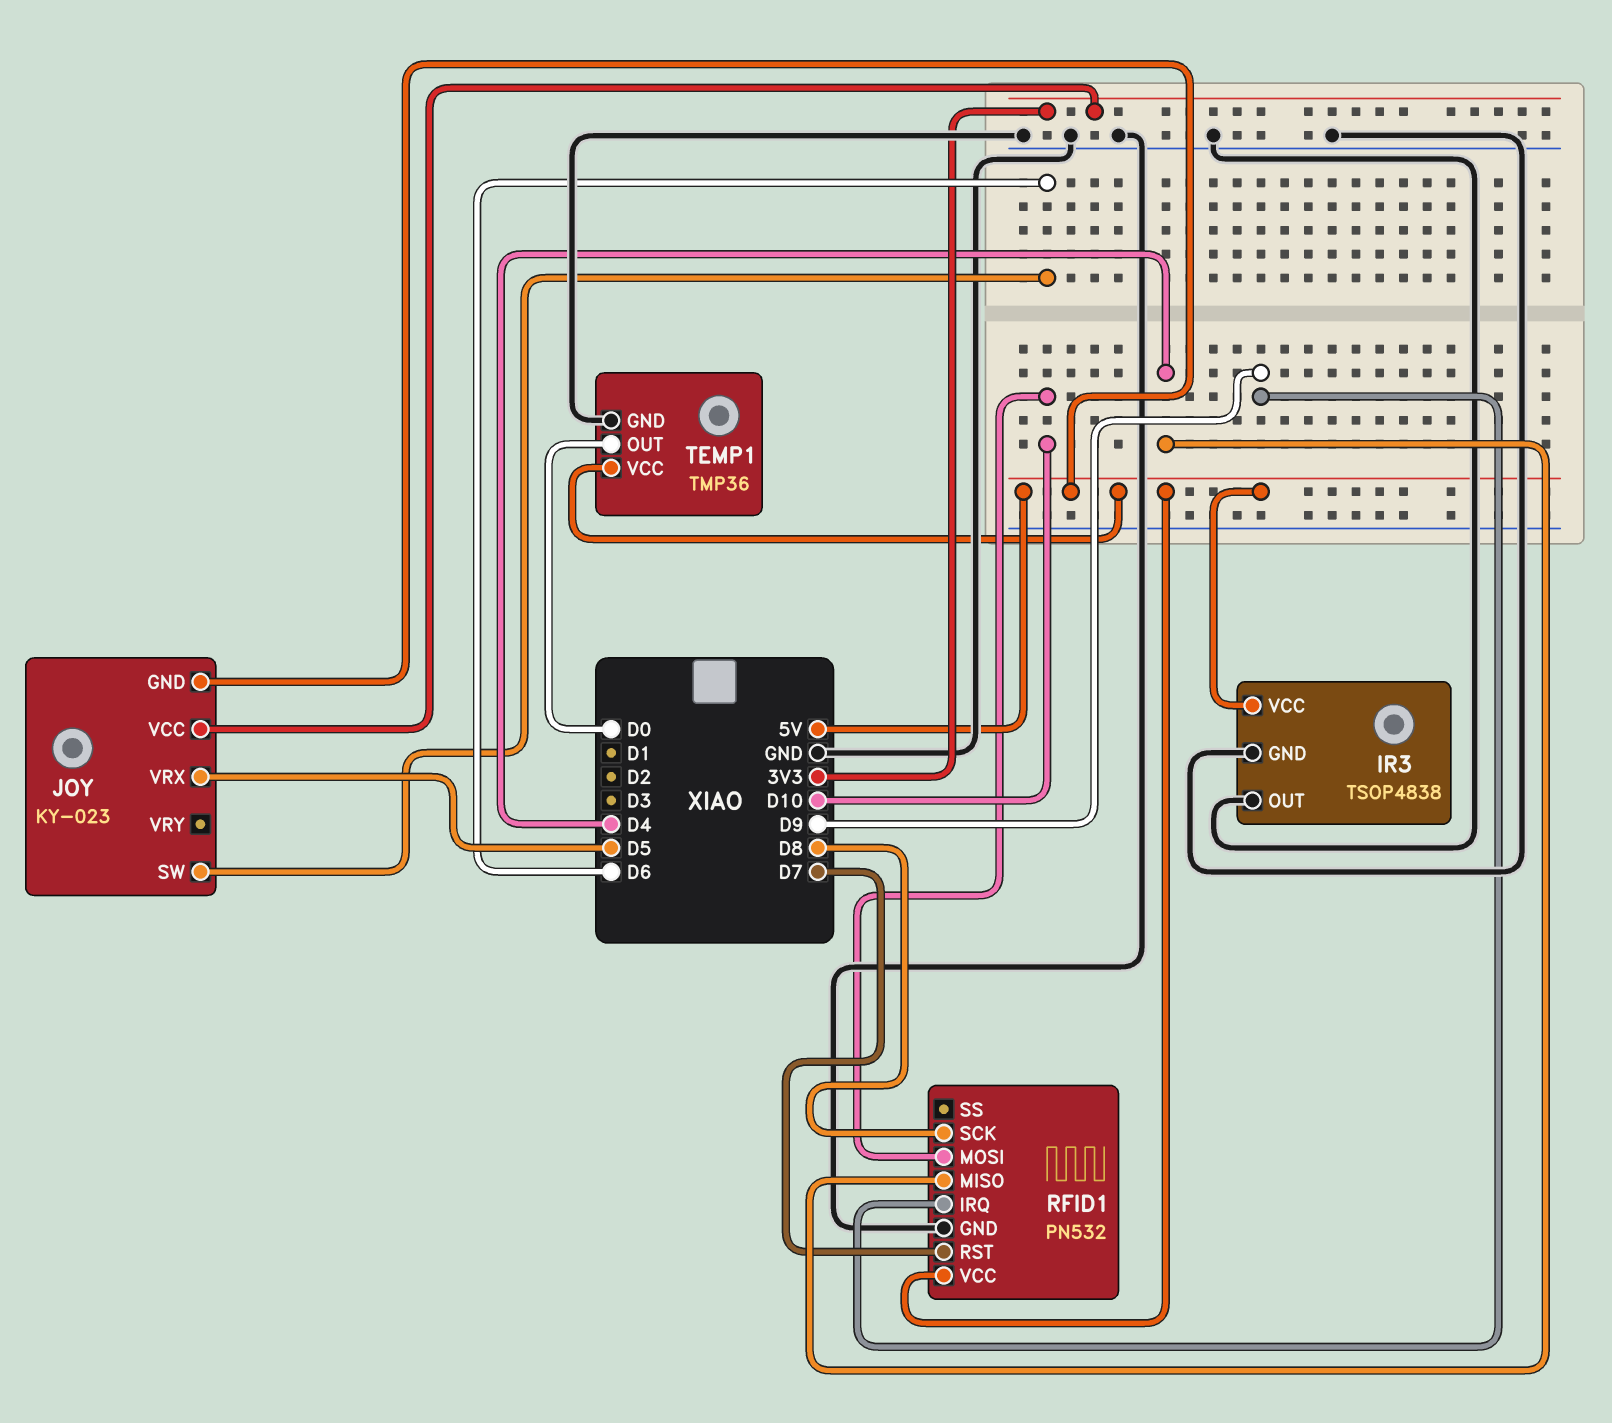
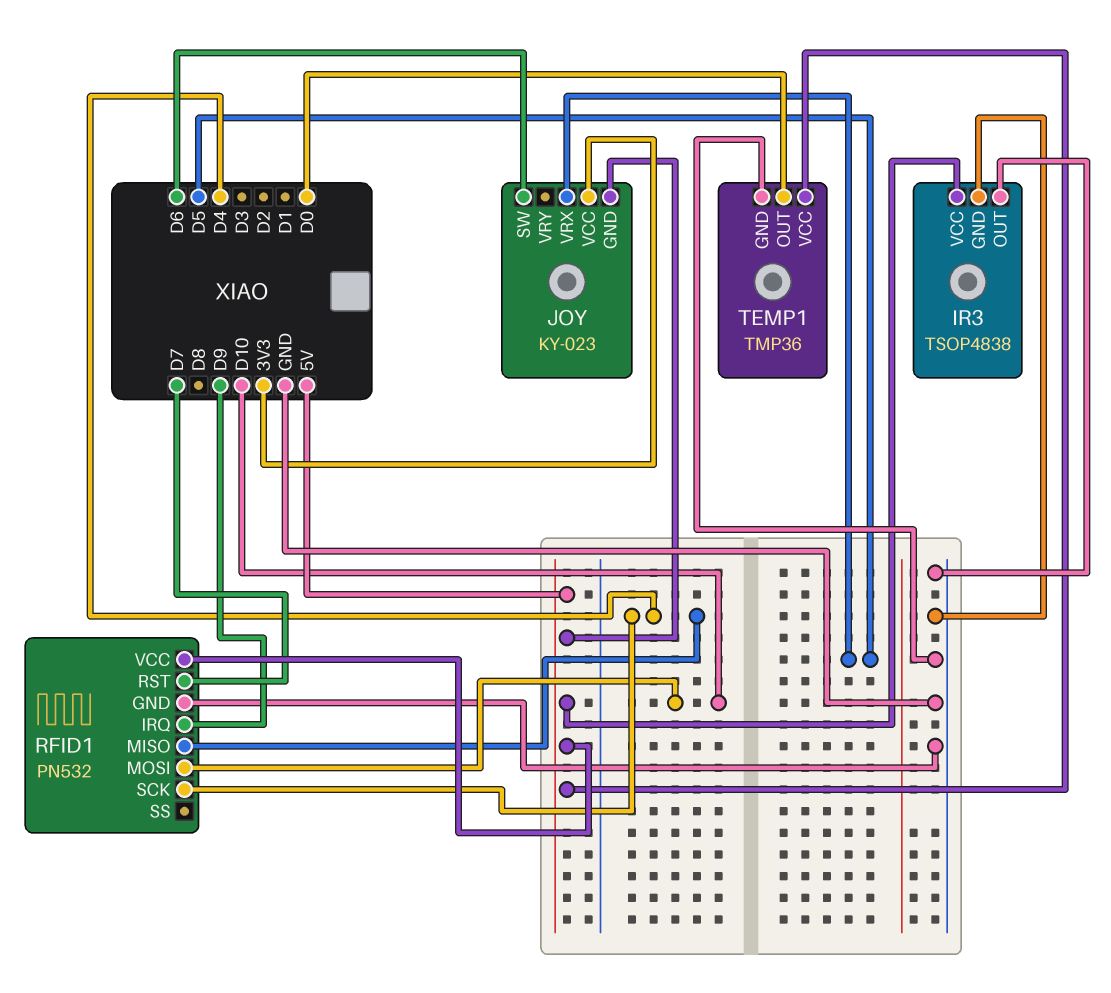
RFID1 pin SCK: D8 -> D4

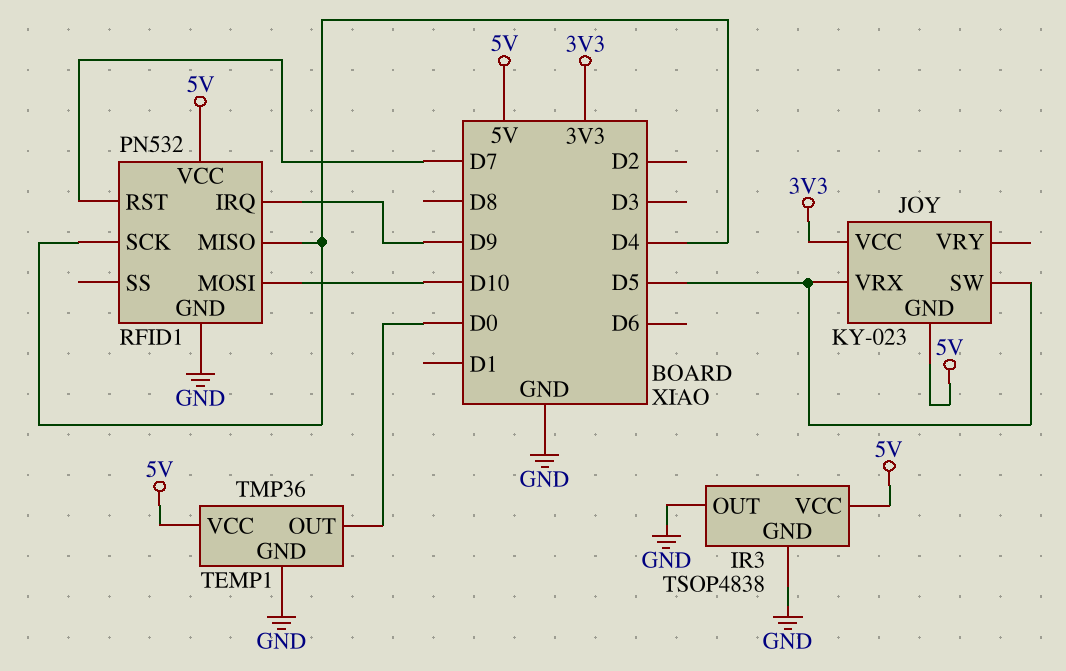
JOY pin SW: D6 -> D5

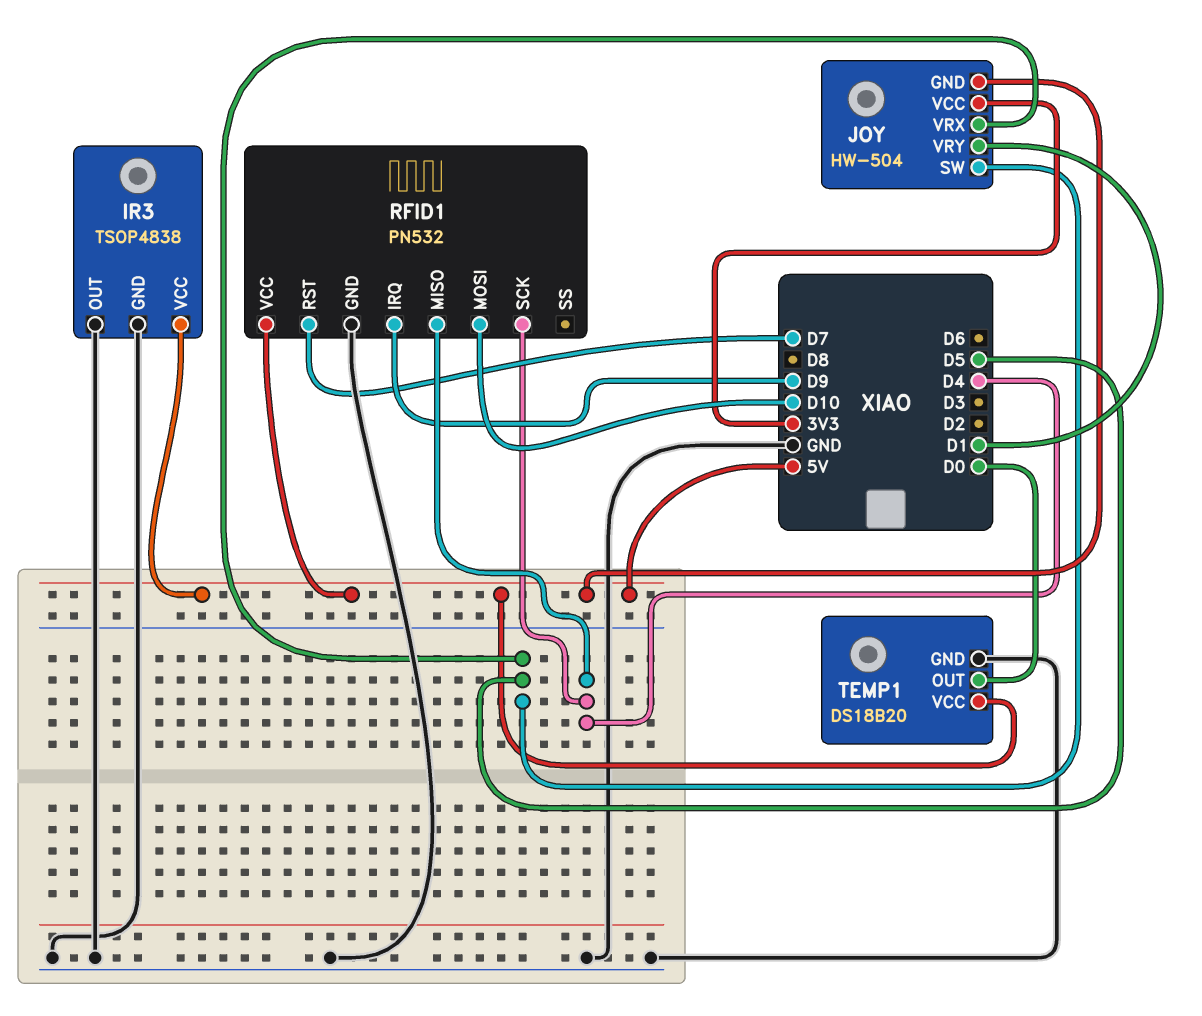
JOY: KY-023 -> HW-504
JOY pin VRY: none -> D1
TEMP1: TMP36 -> DS18B20

